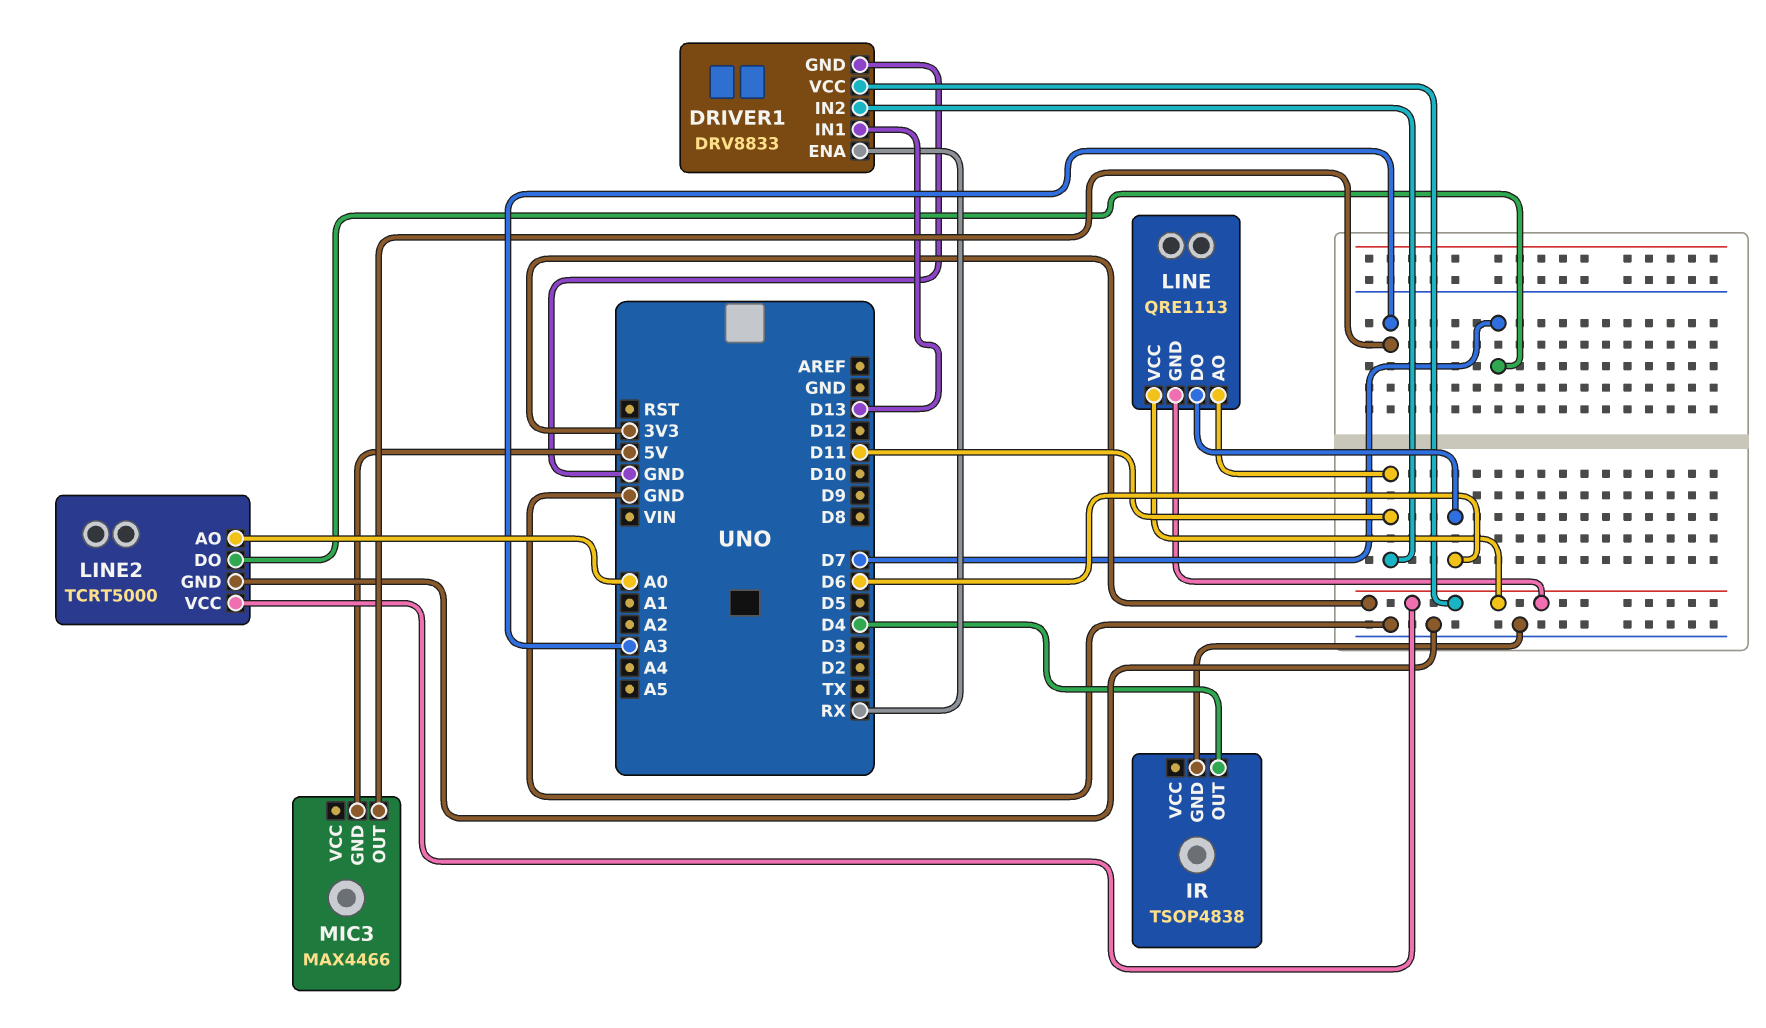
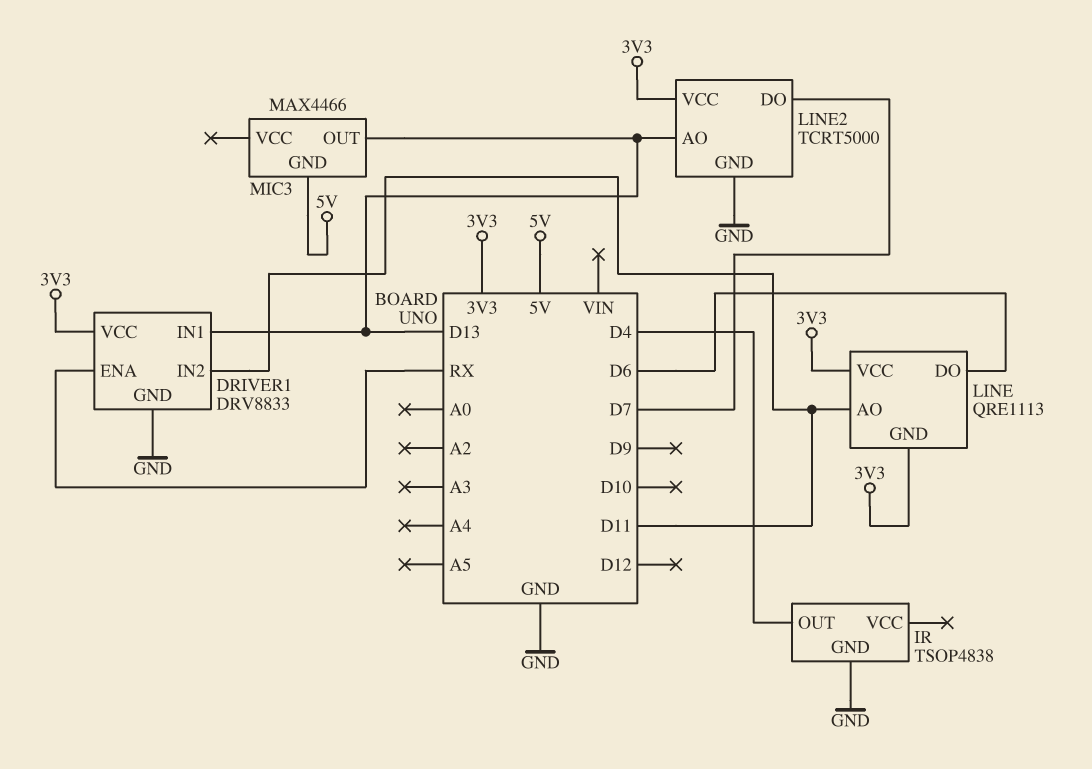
LINE2 pin AO: A0 -> D13
MIC3 pin OUT: A3 -> D13

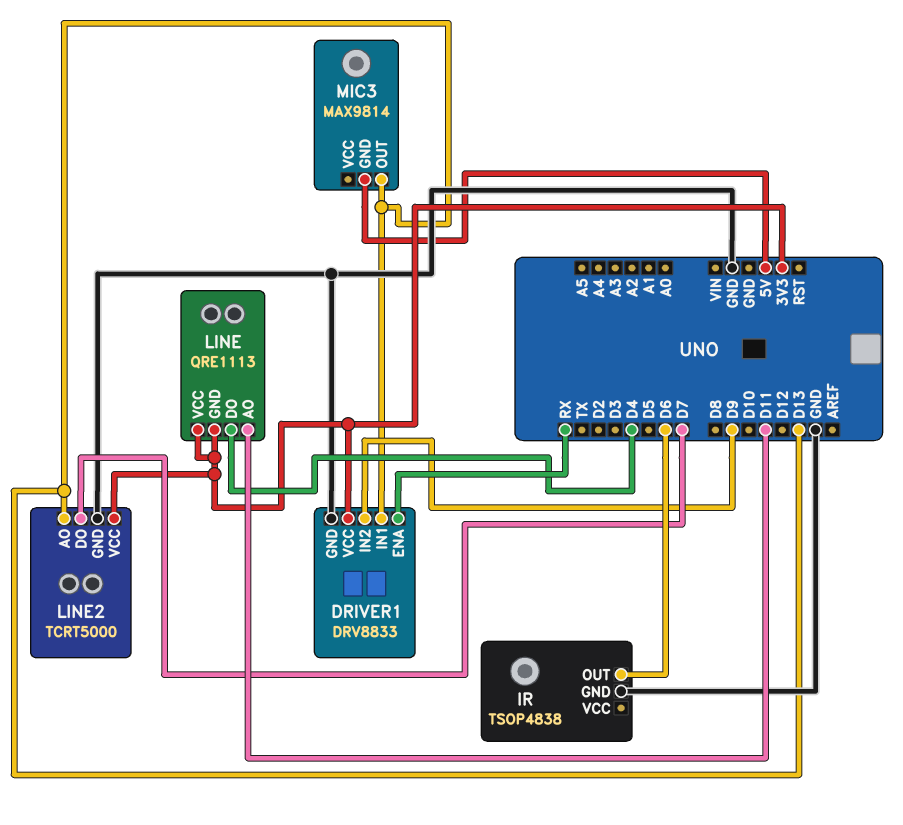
DRIVER1 pin IN2: D11 -> D9
IR pin OUT: D4 -> D6
LINE pin DO: D6 -> D4
MIC3: MAX4466 -> MAX9814

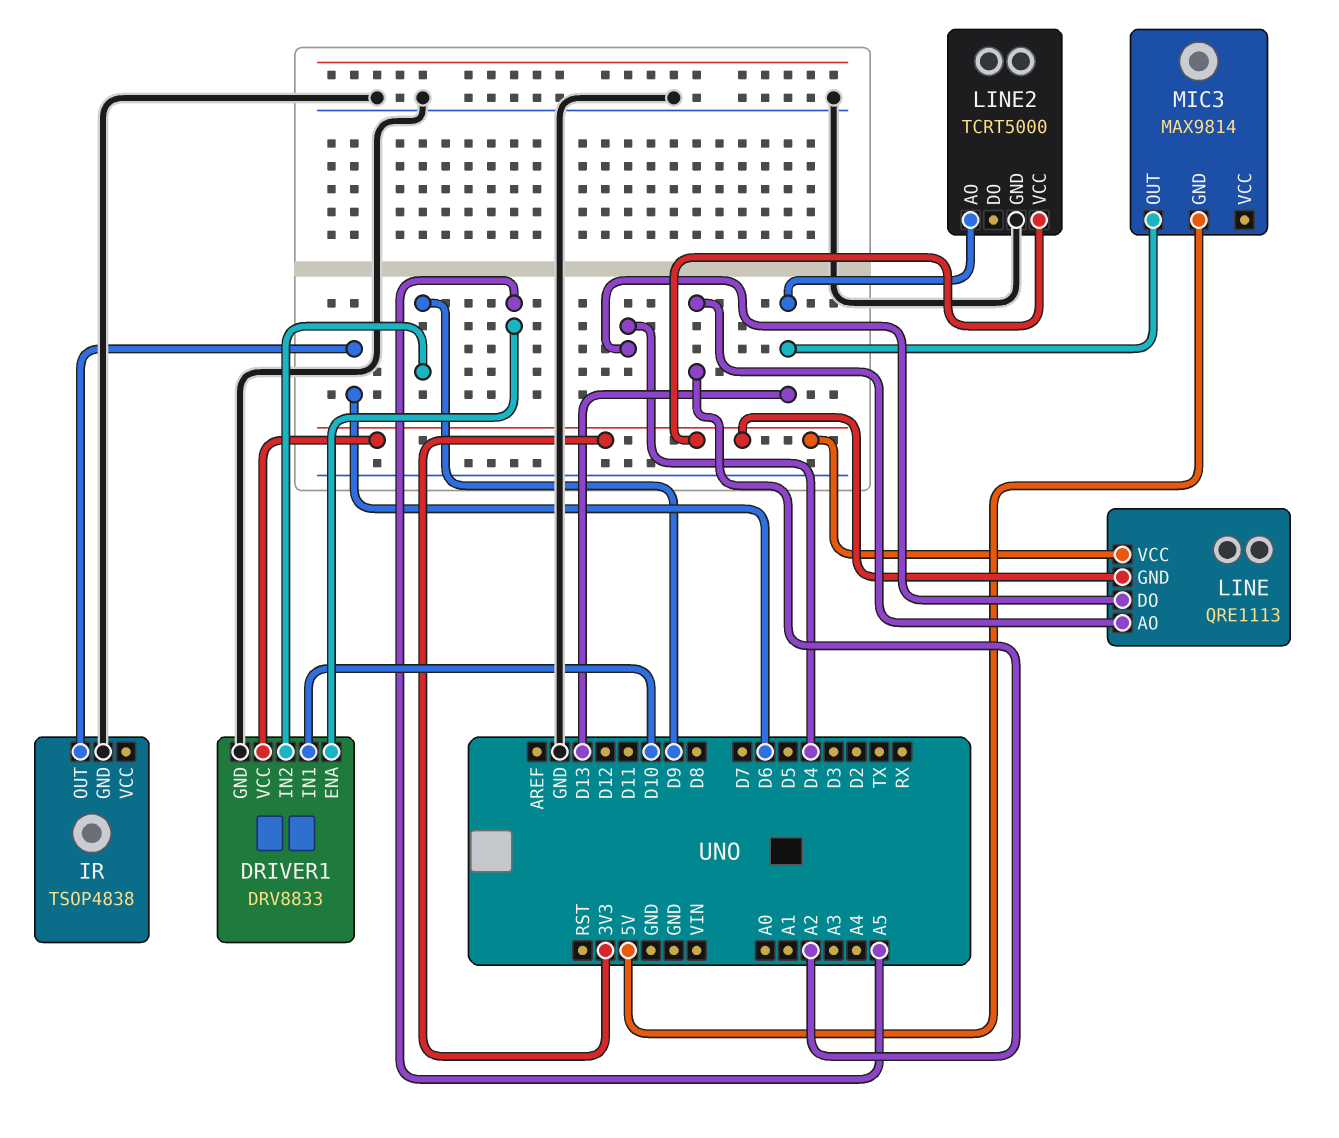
DRIVER1 pin ENA: RX -> A5
DRIVER1 pin IN1: D13 -> D10
LINE pin AO: D11 -> A2
LINE2 pin DO: D7 -> none

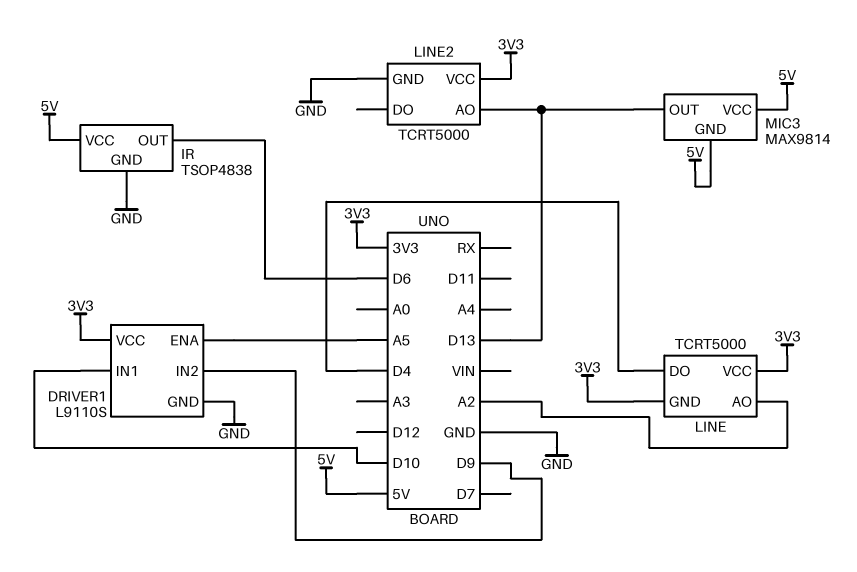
DRIVER1: DRV8833 -> L9110S
IR pin VCC: none -> 5V
LINE: QRE1113 -> TCRT5000
MIC3 pin VCC: none -> 5V

